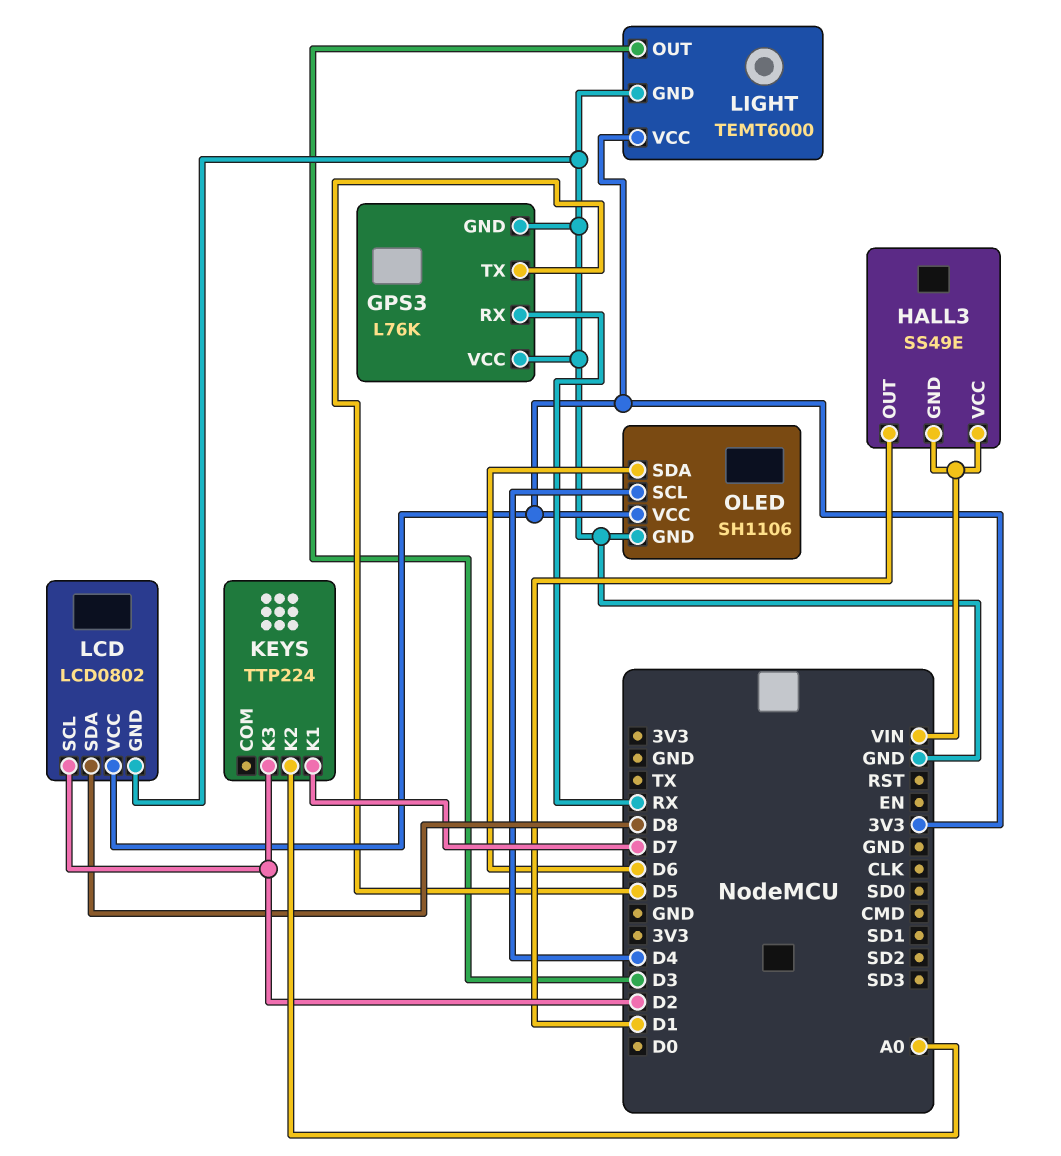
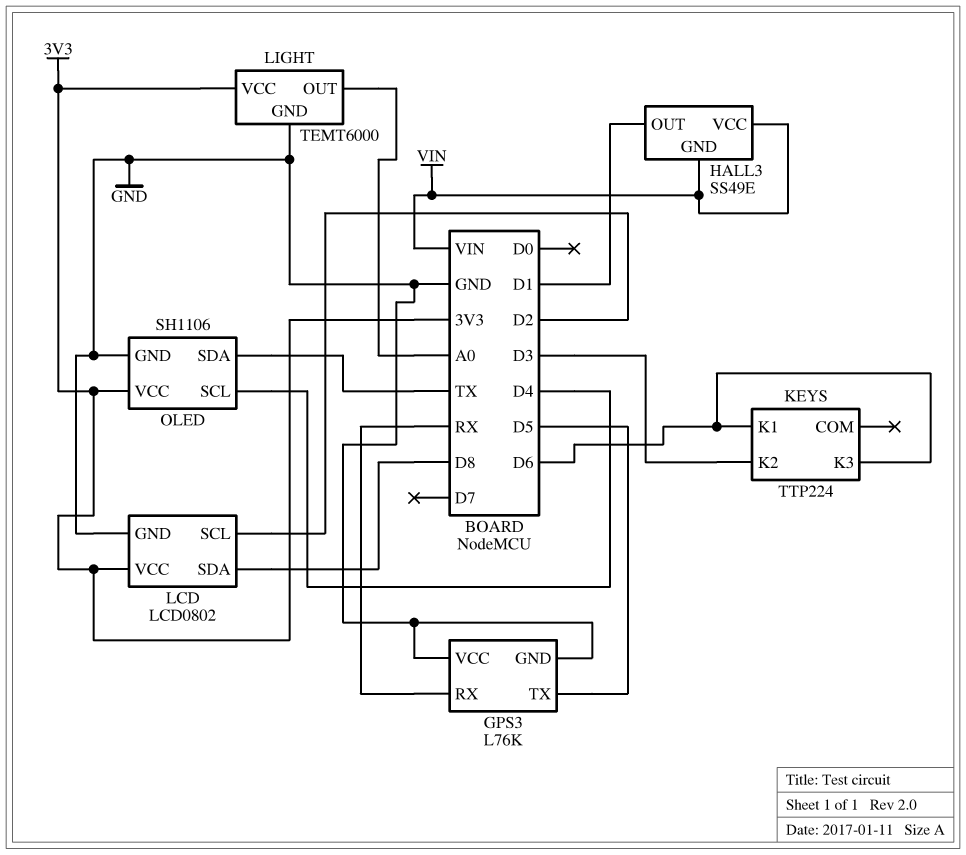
KEYS pin K1: D7 -> D6
KEYS pin K2: A0 -> D3
KEYS pin K3: D2 -> D6
LIGHT pin OUT: D3 -> A0
OLED pin SDA: D6 -> TX

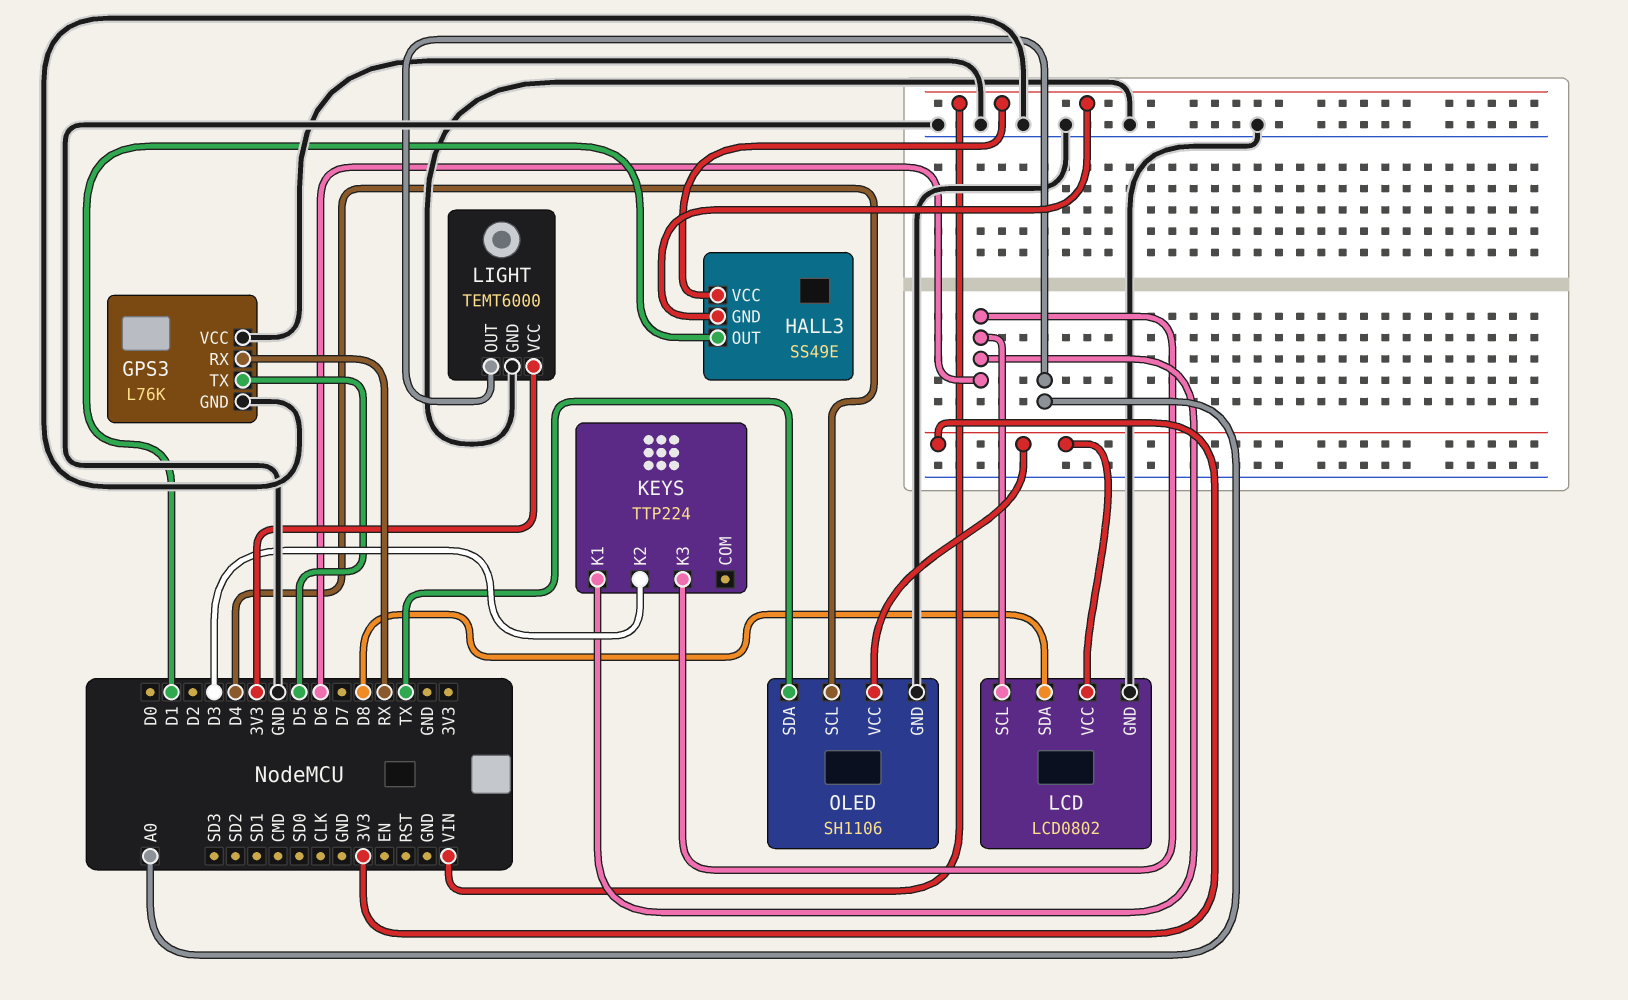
LCD pin SCL: D2 -> D6

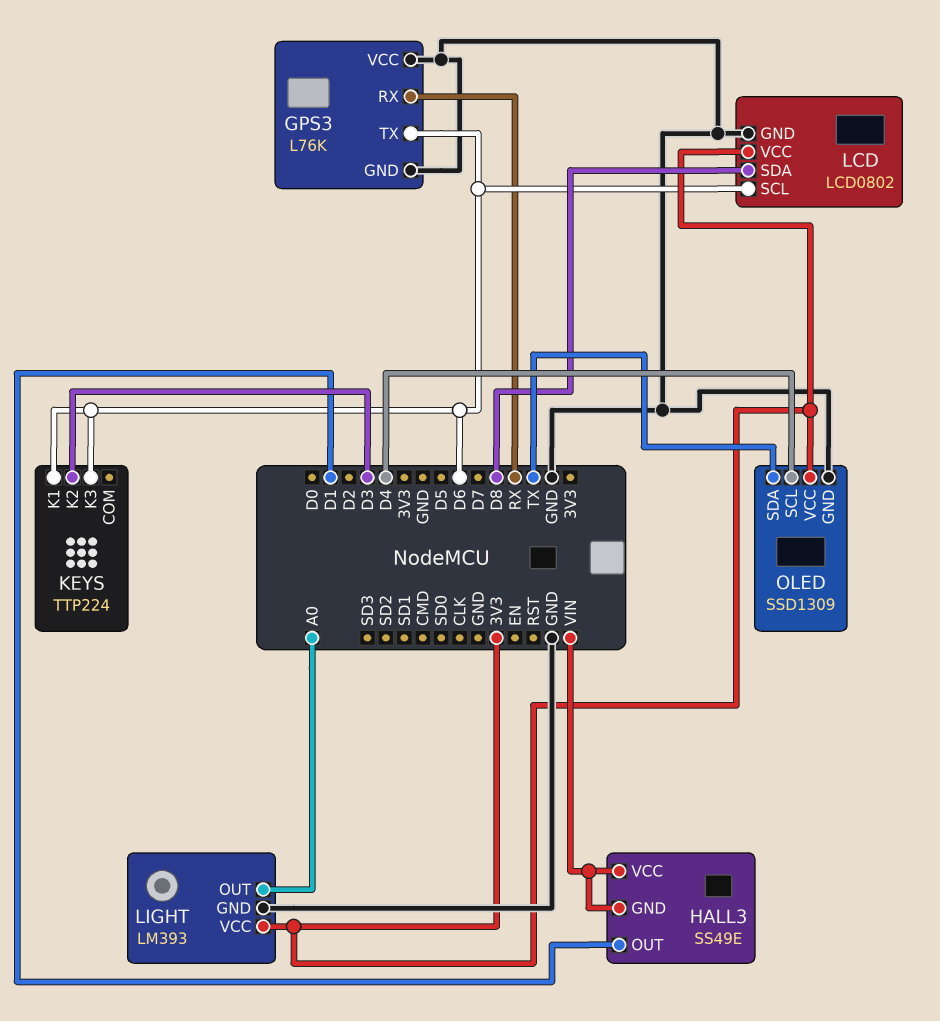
GPS3 pin TX: D5 -> D6
LIGHT: TEMT6000 -> LM393
OLED: SH1106 -> SSD1309

